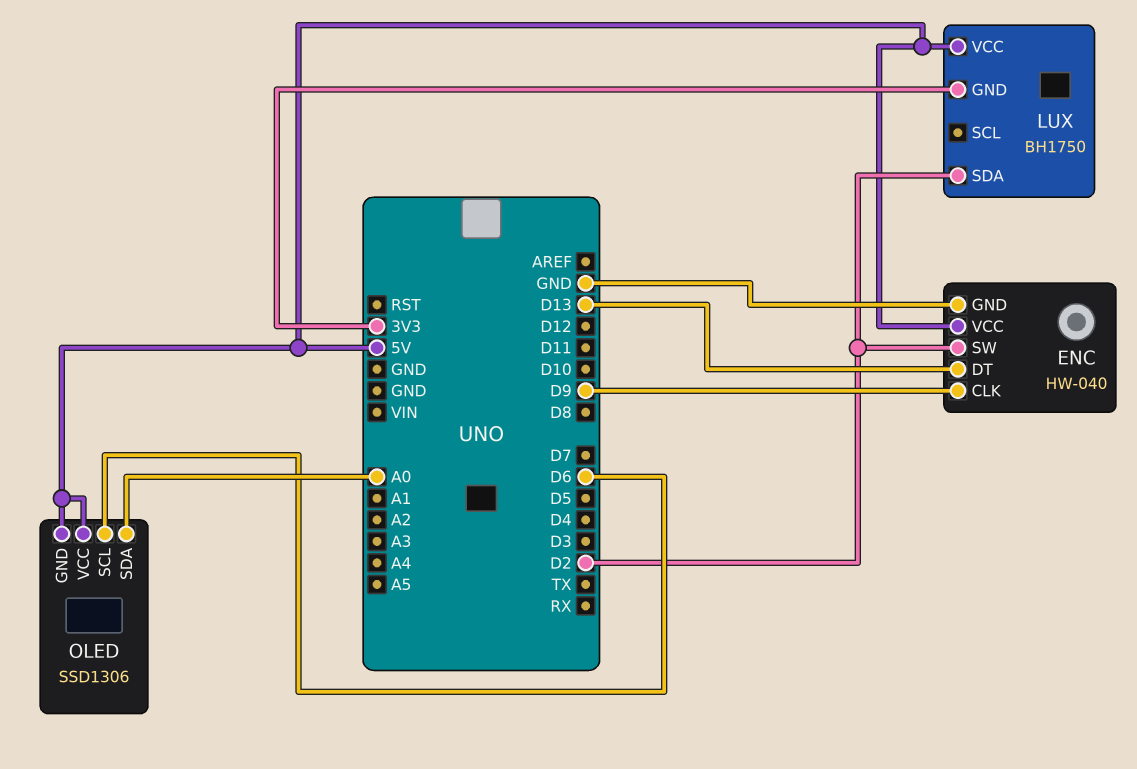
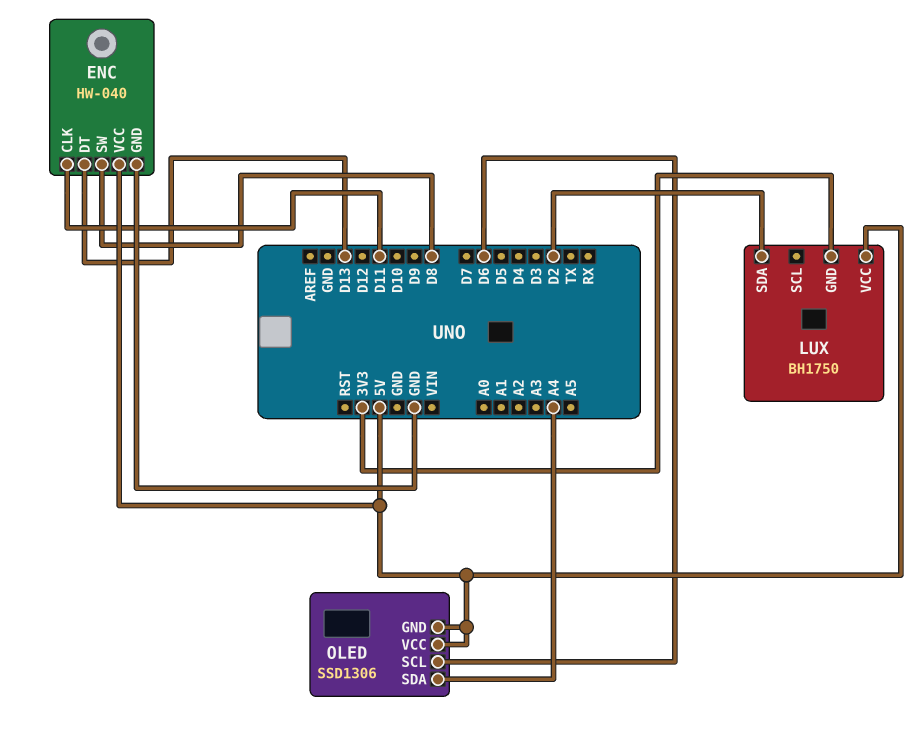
ENC pin CLK: D9 -> D11
ENC pin SW: D2 -> D8
OLED pin SDA: A0 -> A4

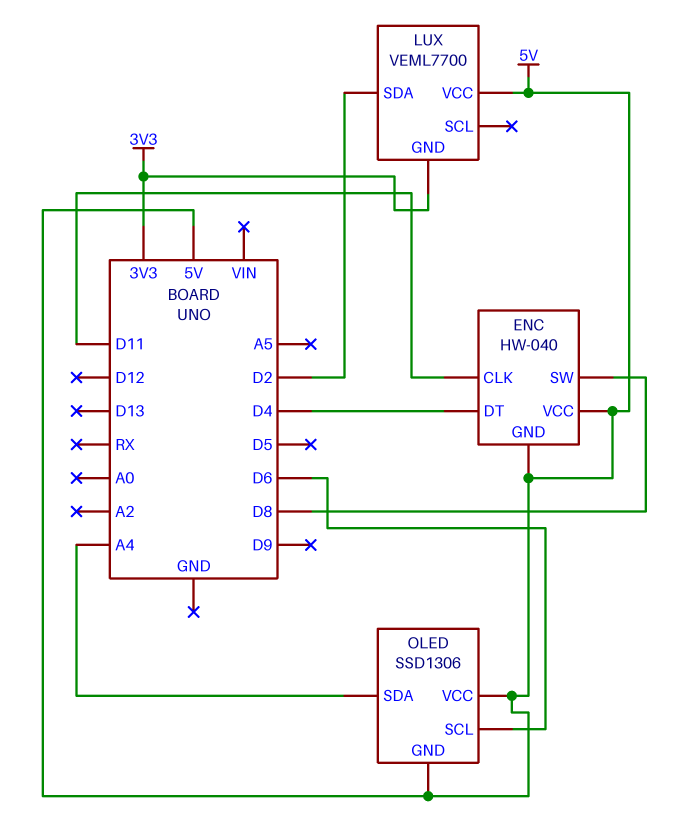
ENC pin DT: D13 -> D4
ENC pin GND: GND -> 5V
LUX: BH1750 -> VEML7700

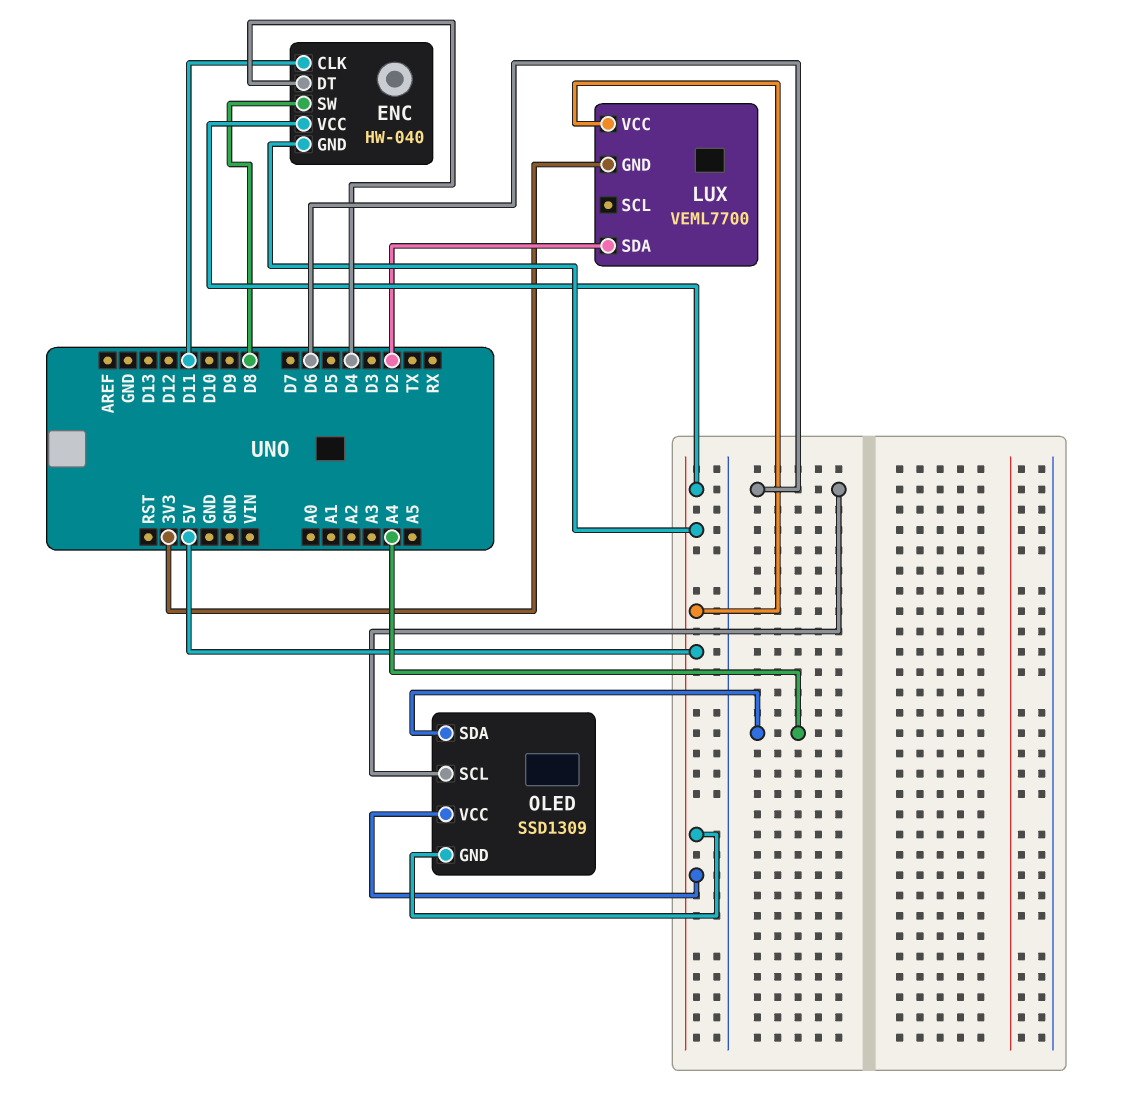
OLED: SSD1306 -> SSD1309

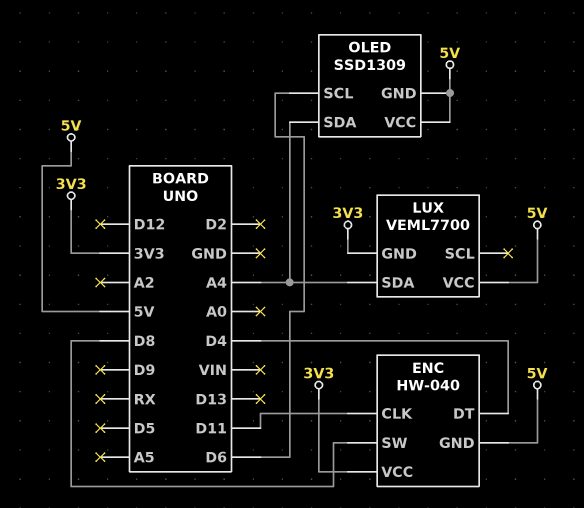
ENC pin VCC: 5V -> 3V3
LUX pin SDA: D2 -> A4

